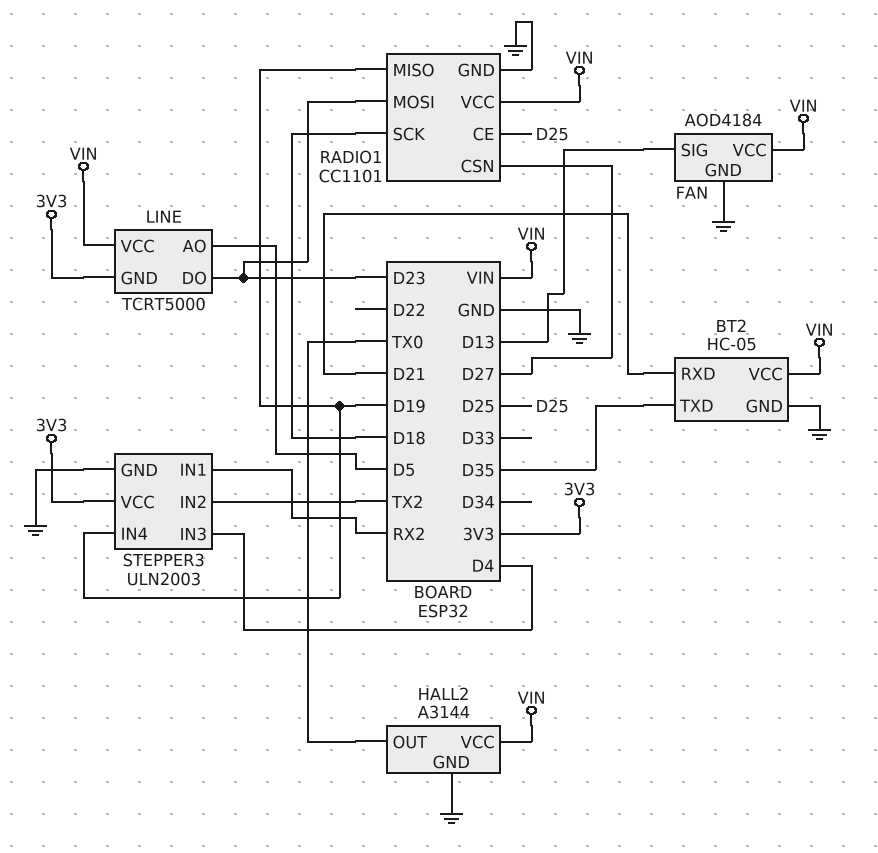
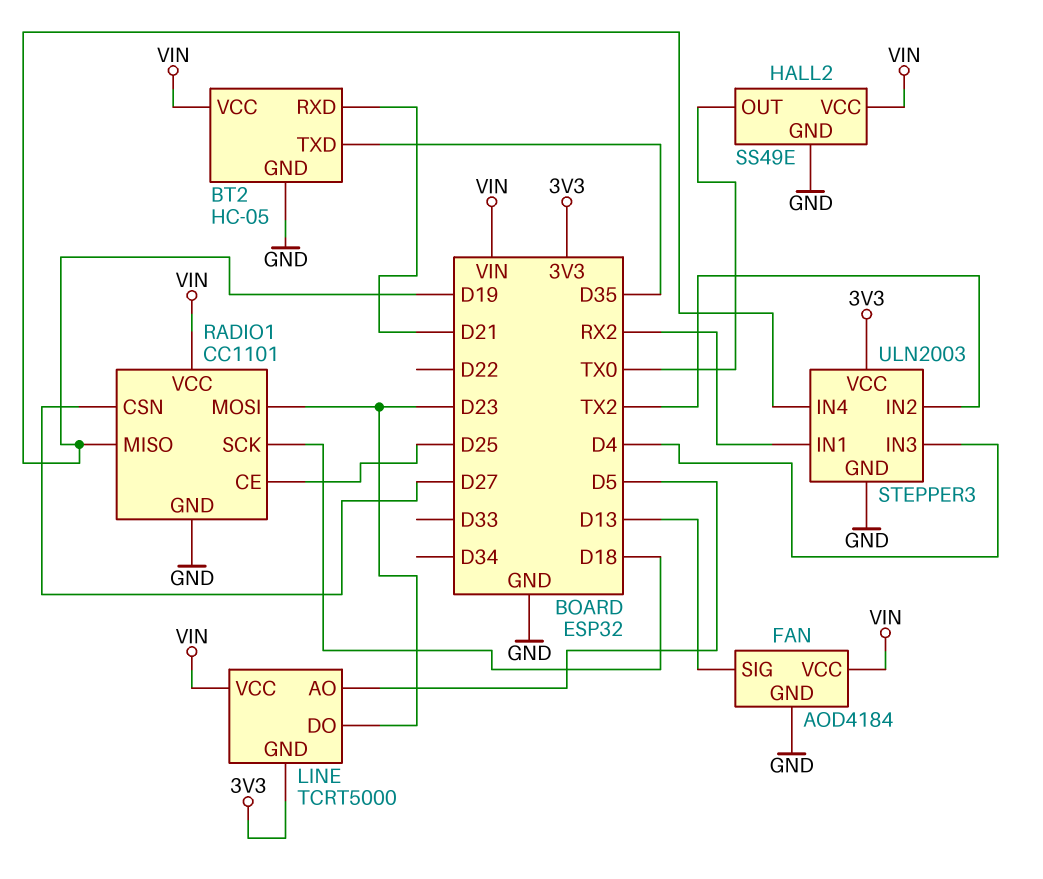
HALL2: A3144 -> SS49E

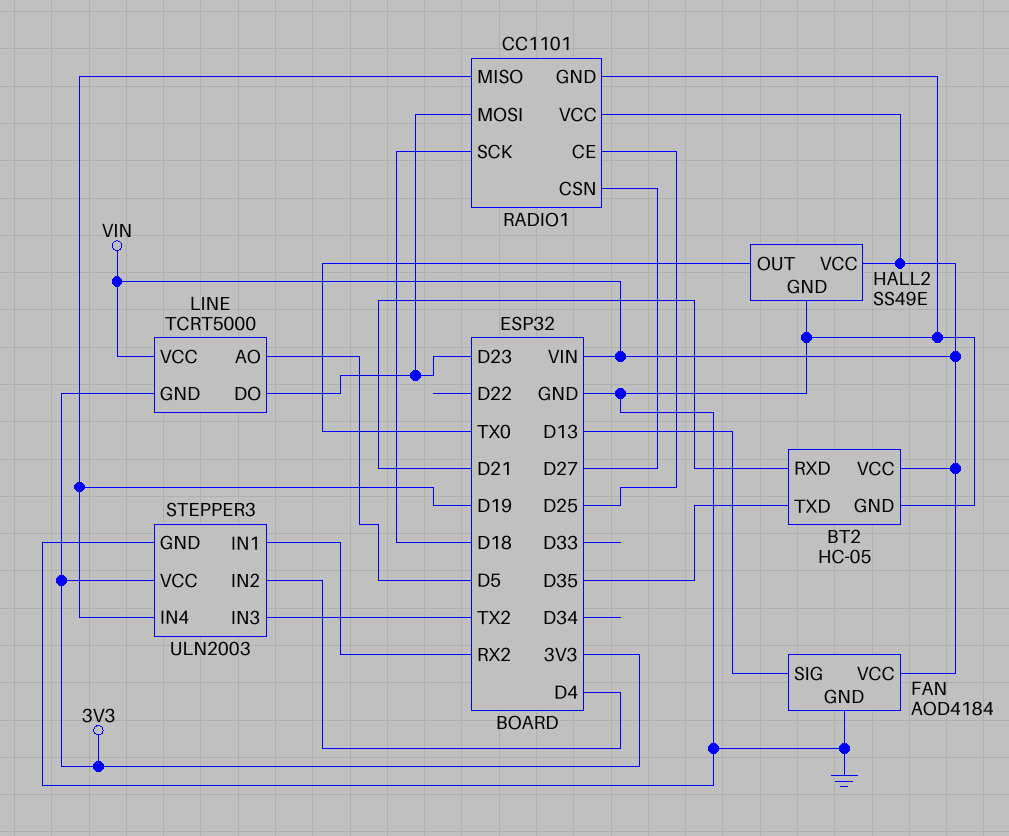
STEPPER3 pin IN2: TX2 -> D4
STEPPER3 pin IN3: D4 -> TX2

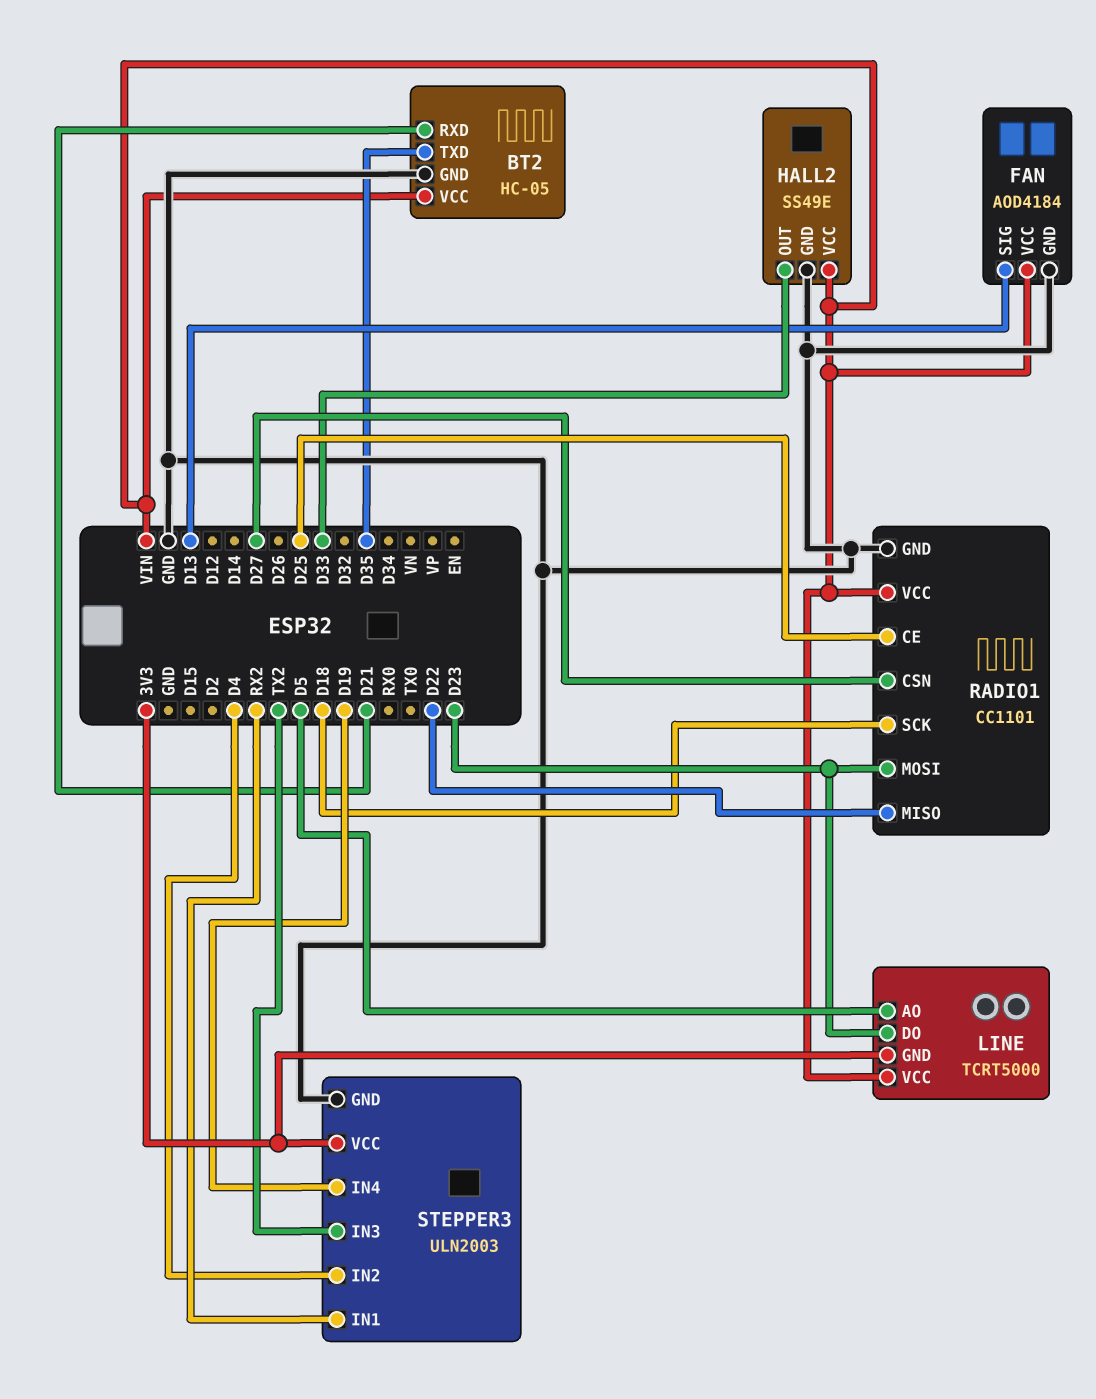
HALL2 pin OUT: TX0 -> D33
RADIO1 pin MISO: D19 -> D22

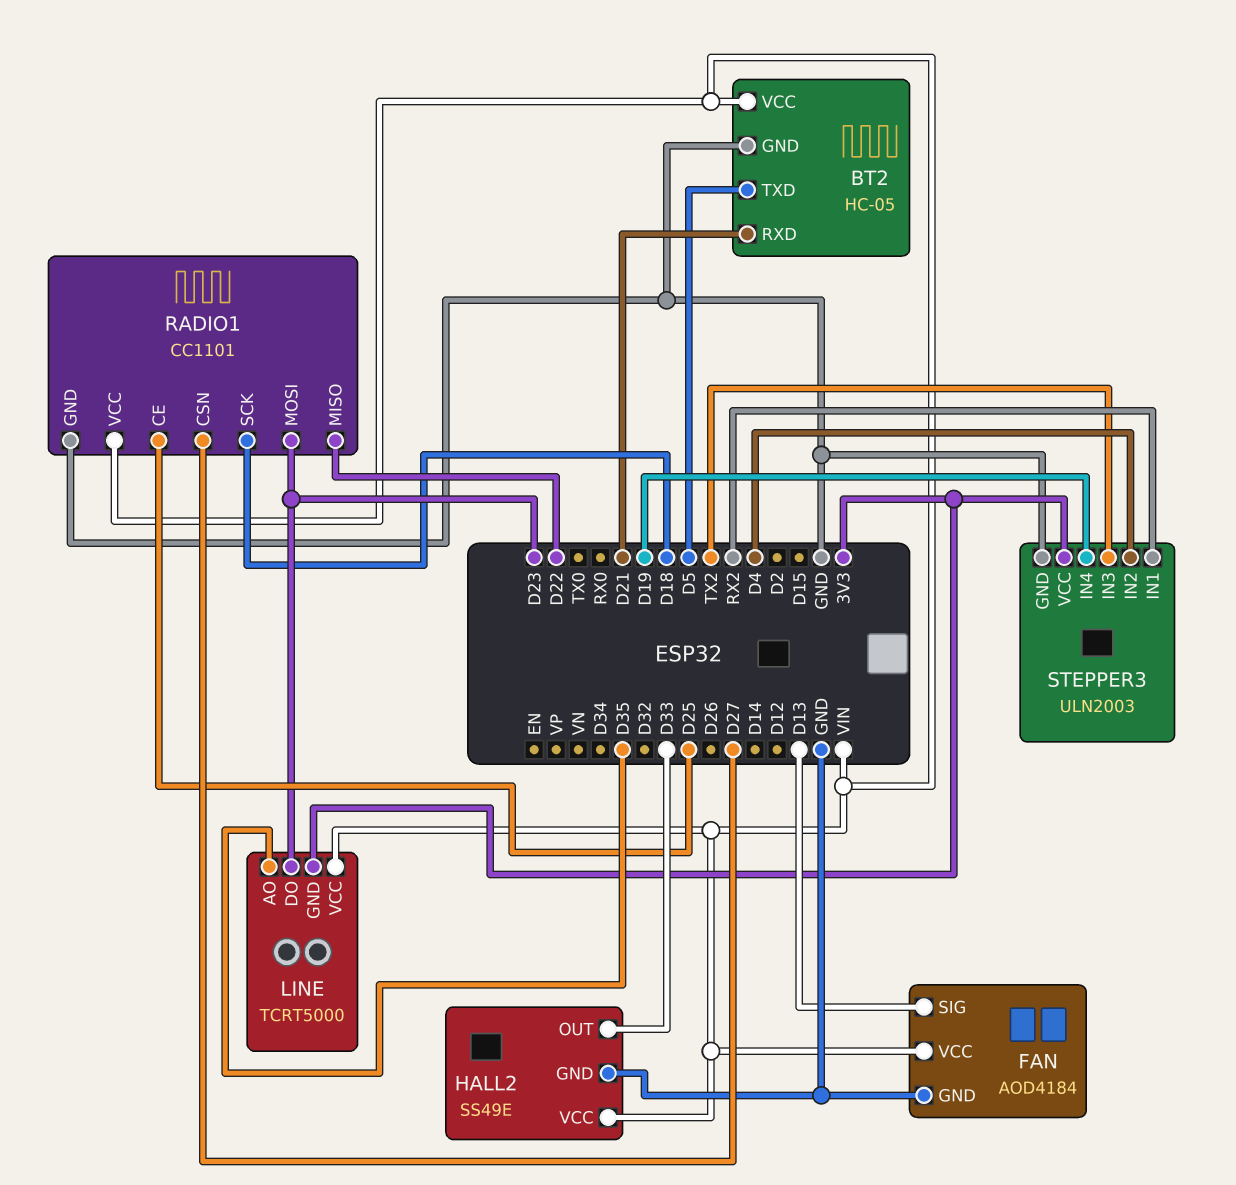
BT2 pin TXD: D35 -> D5
LINE pin AO: D5 -> D35

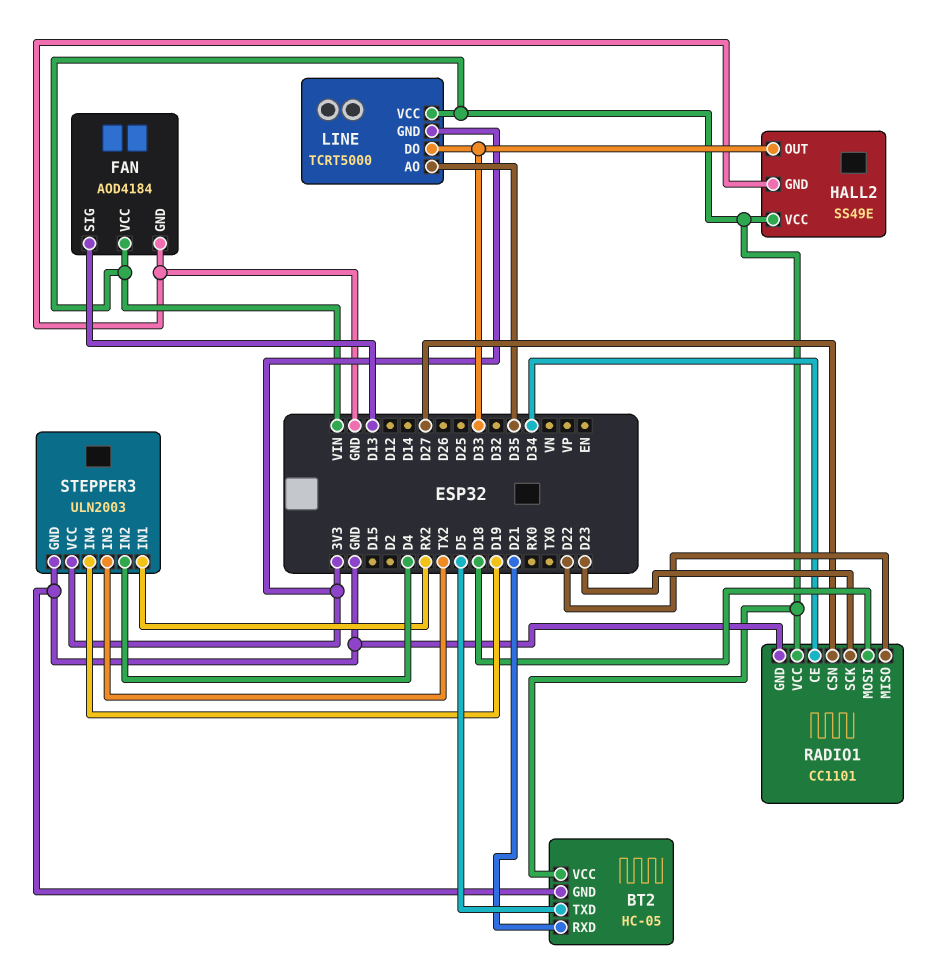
LINE pin DO: D23 -> D33
RADIO1 pin CE: D25 -> D34
RADIO1 pin MOSI: D23 -> D18
RADIO1 pin SCK: D18 -> D23

